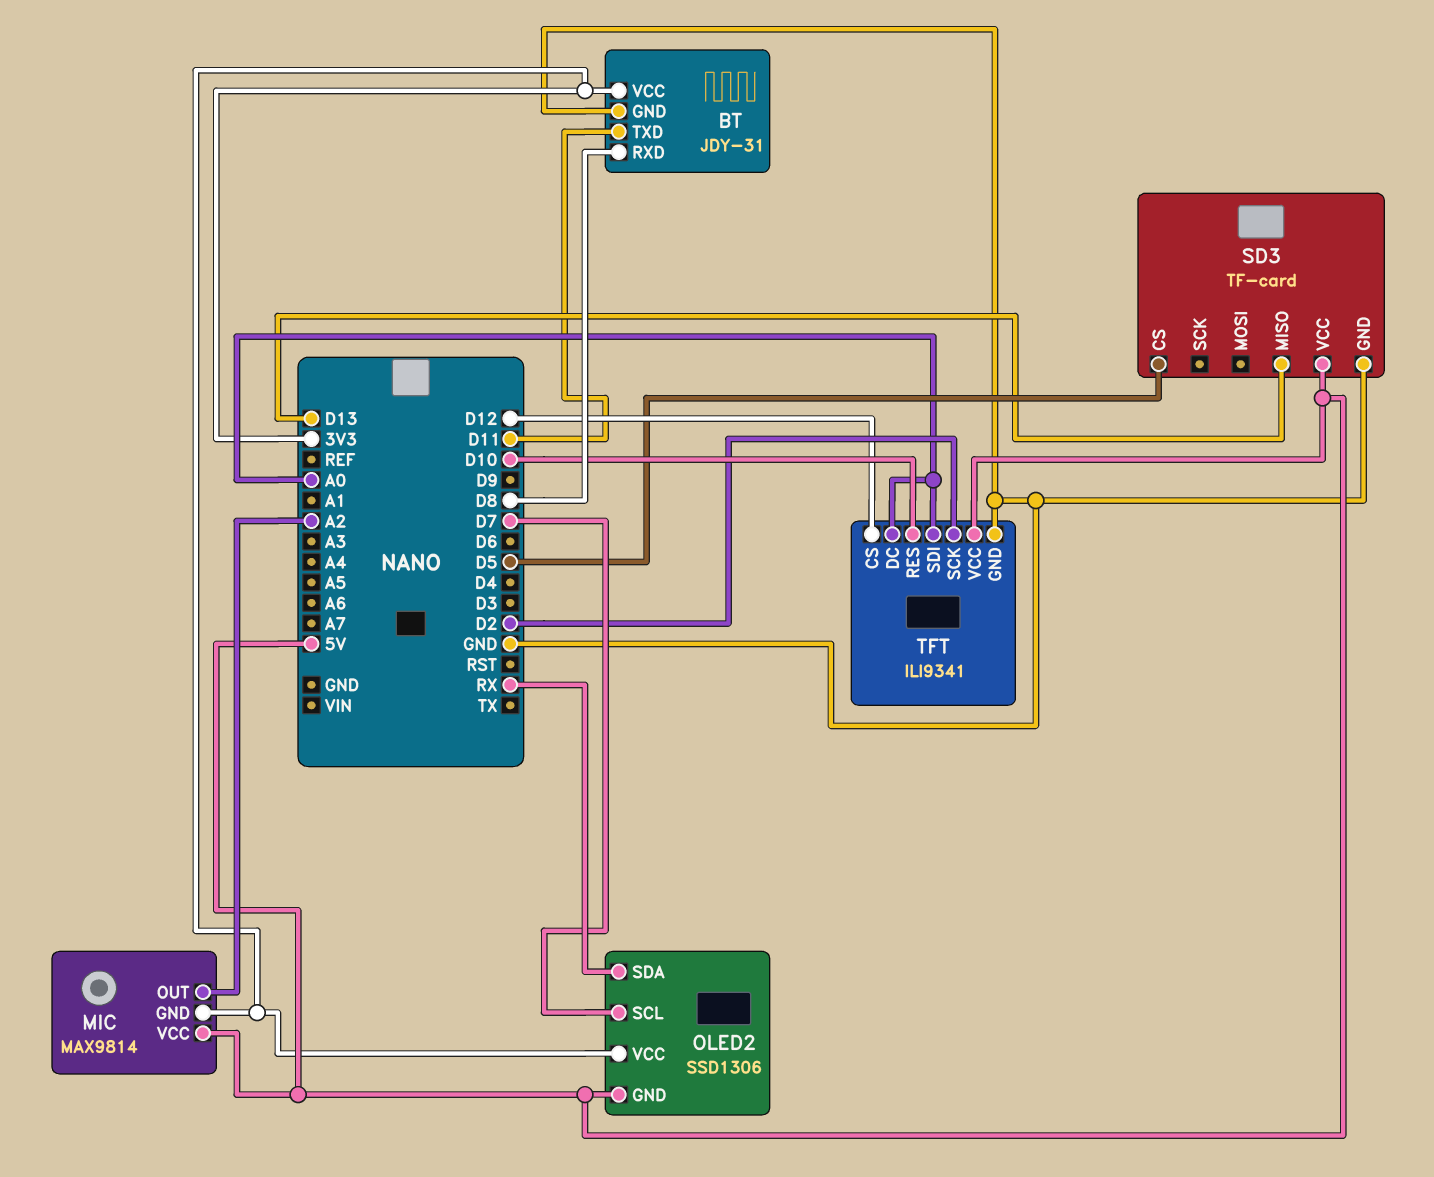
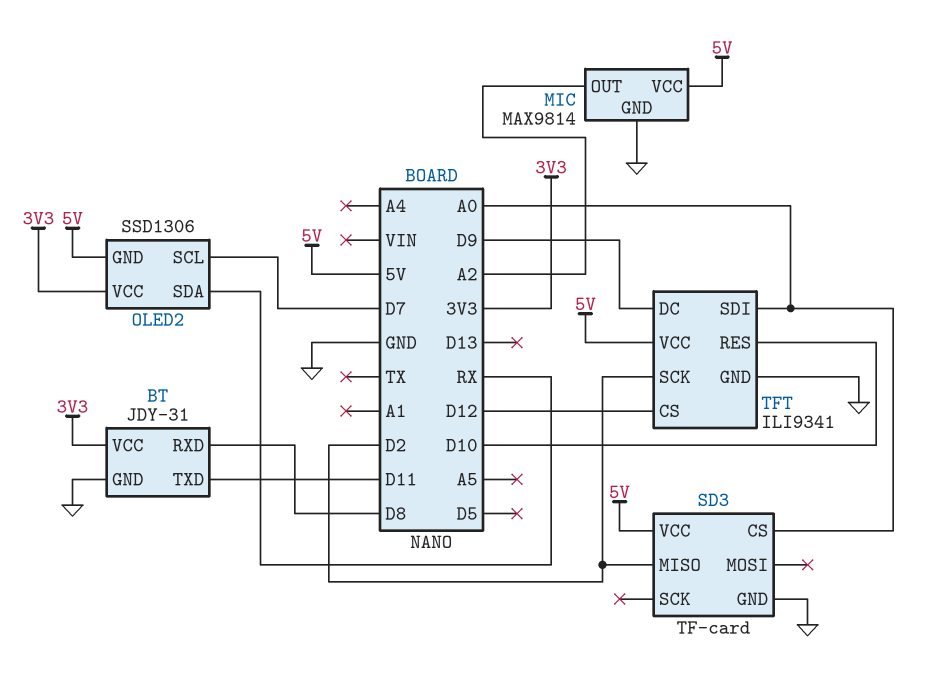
MIC pin GND: 3V3 -> GND
SD3 pin CS: D5 -> A0
SD3 pin MISO: D13 -> D2
TFT pin DC: A0 -> D9

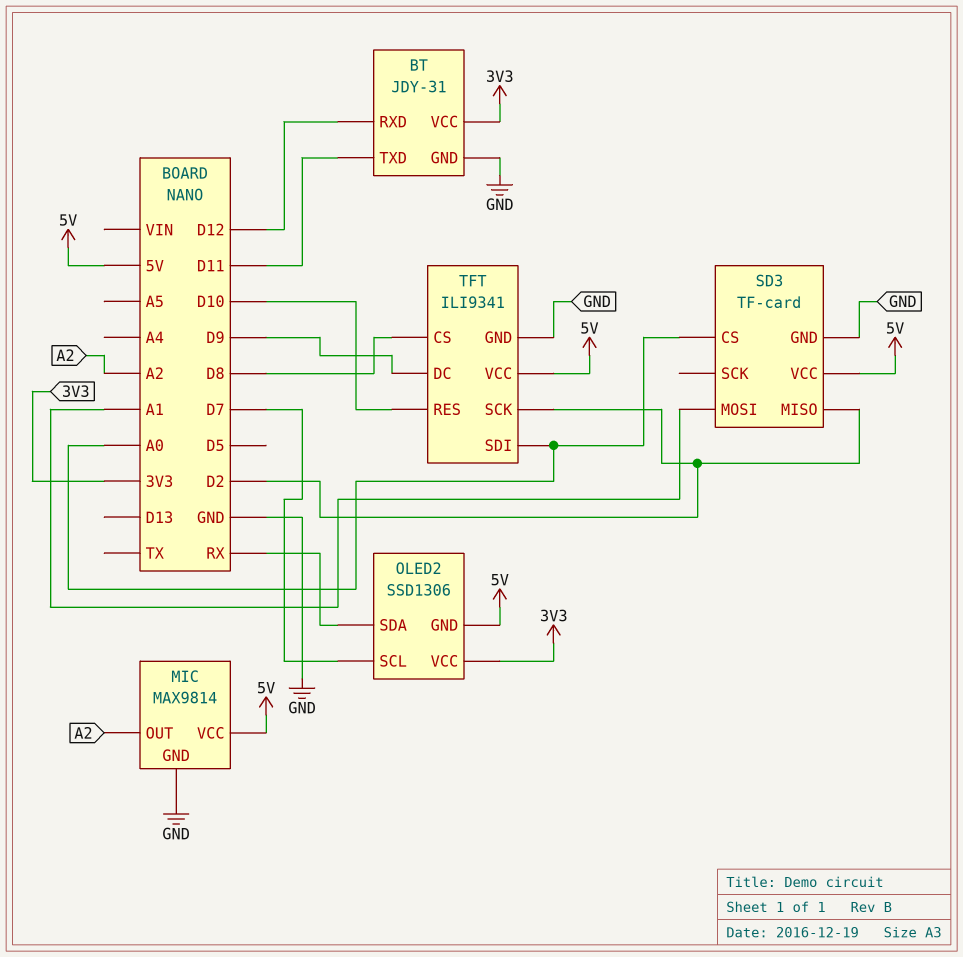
BT pin RXD: D8 -> D12
SD3 pin MOSI: none -> A1
TFT pin CS: D12 -> D8

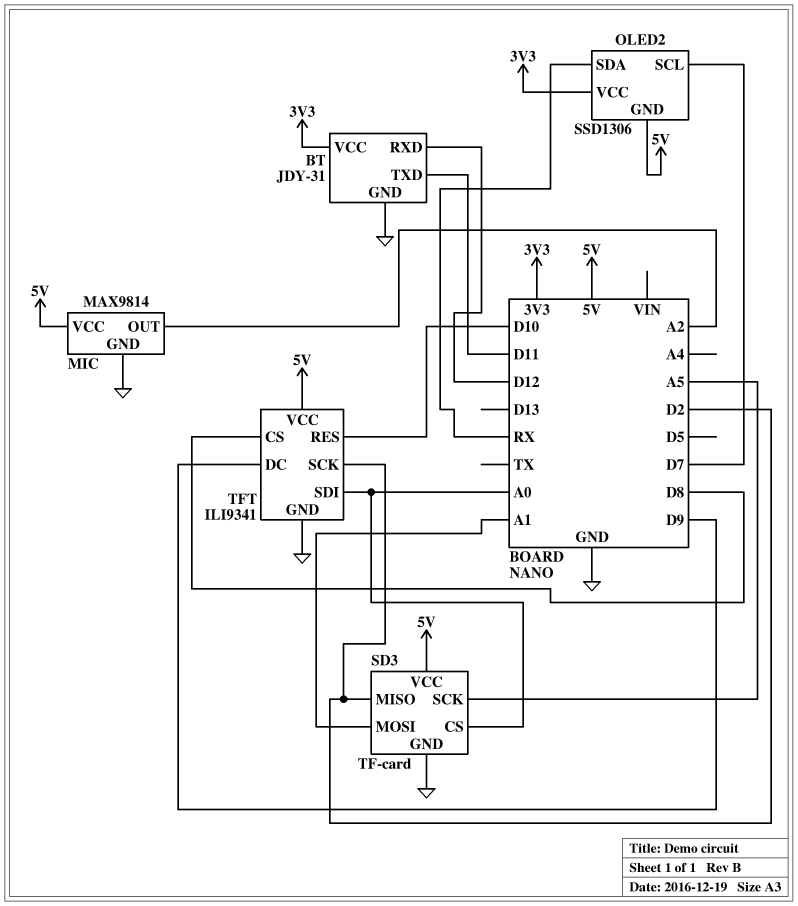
SD3 pin SCK: none -> A5

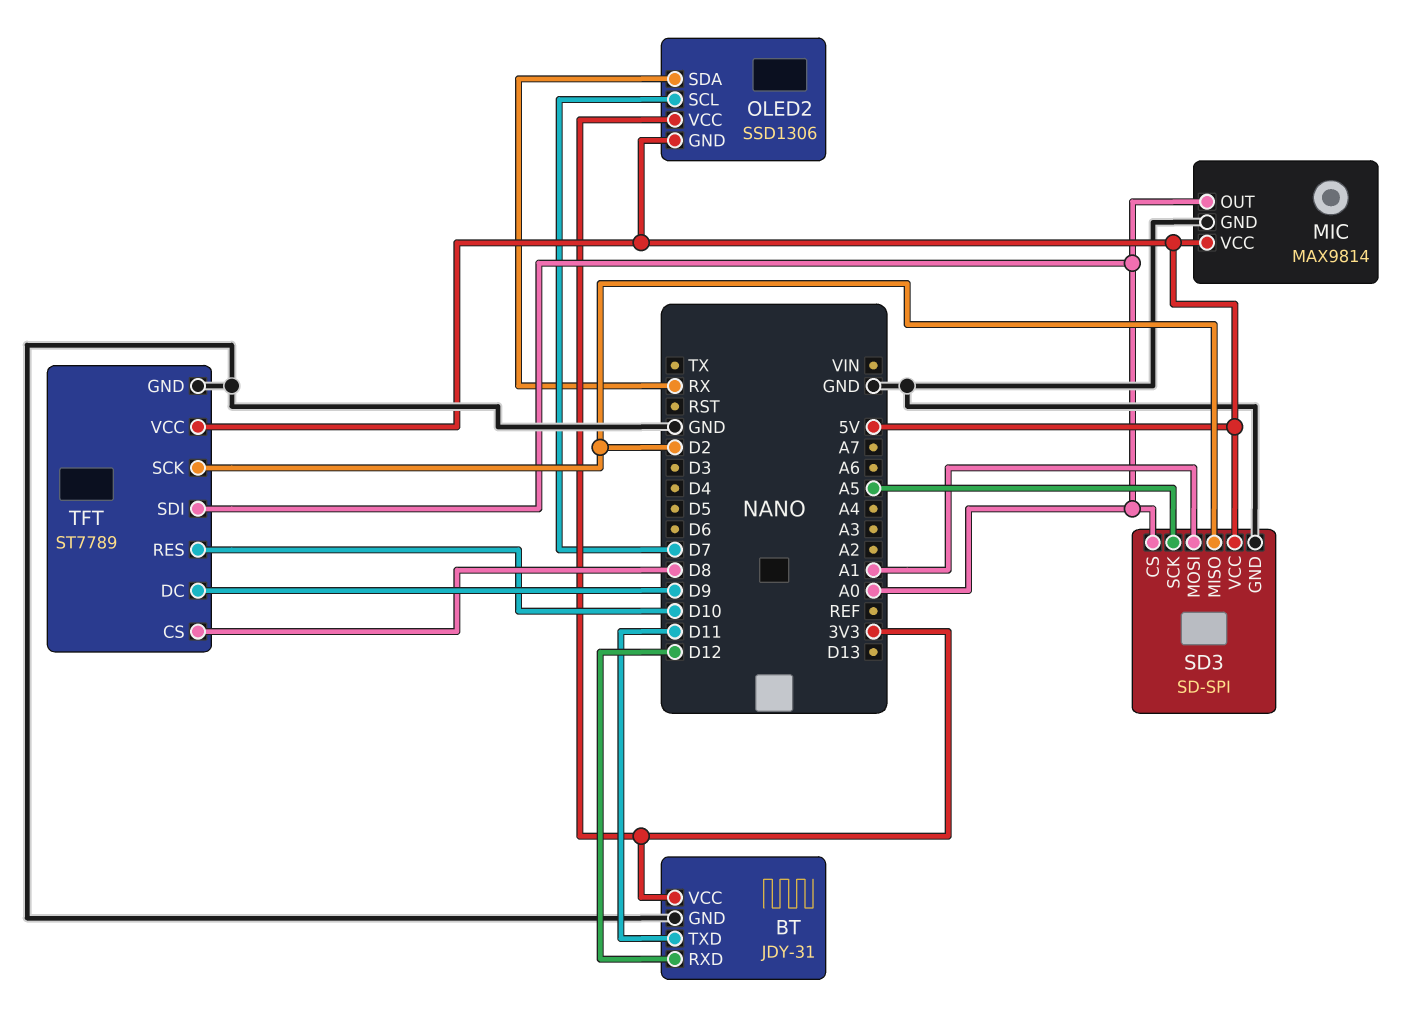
MIC pin OUT: A2 -> A0
SD3: TF-card -> SD-SPI
TFT: ILI9341 -> ST7789

